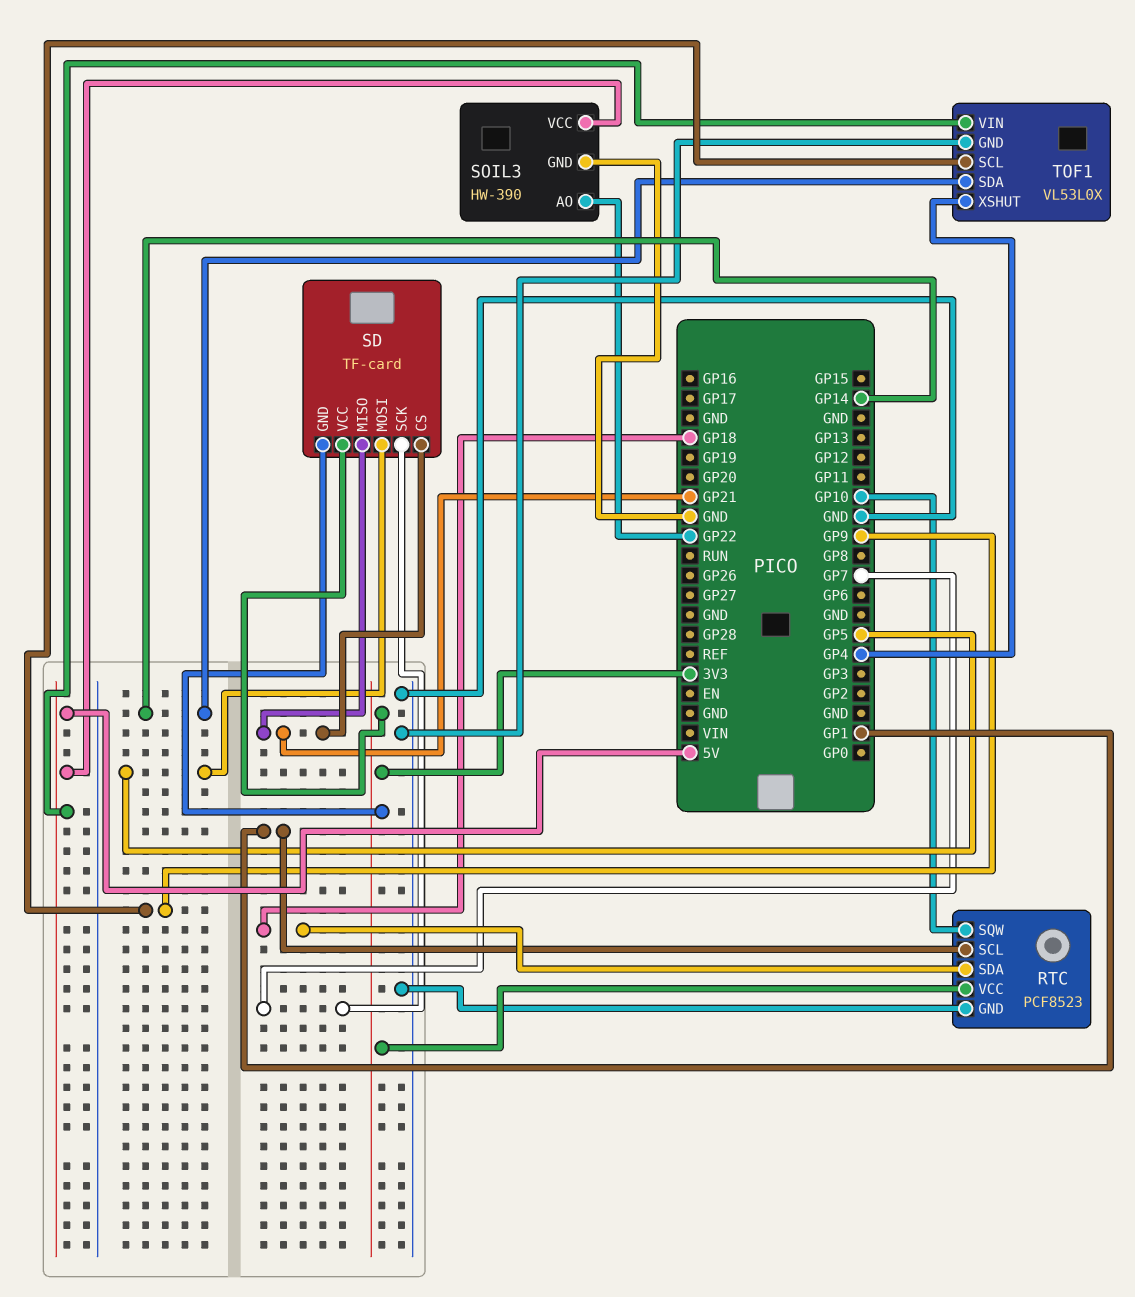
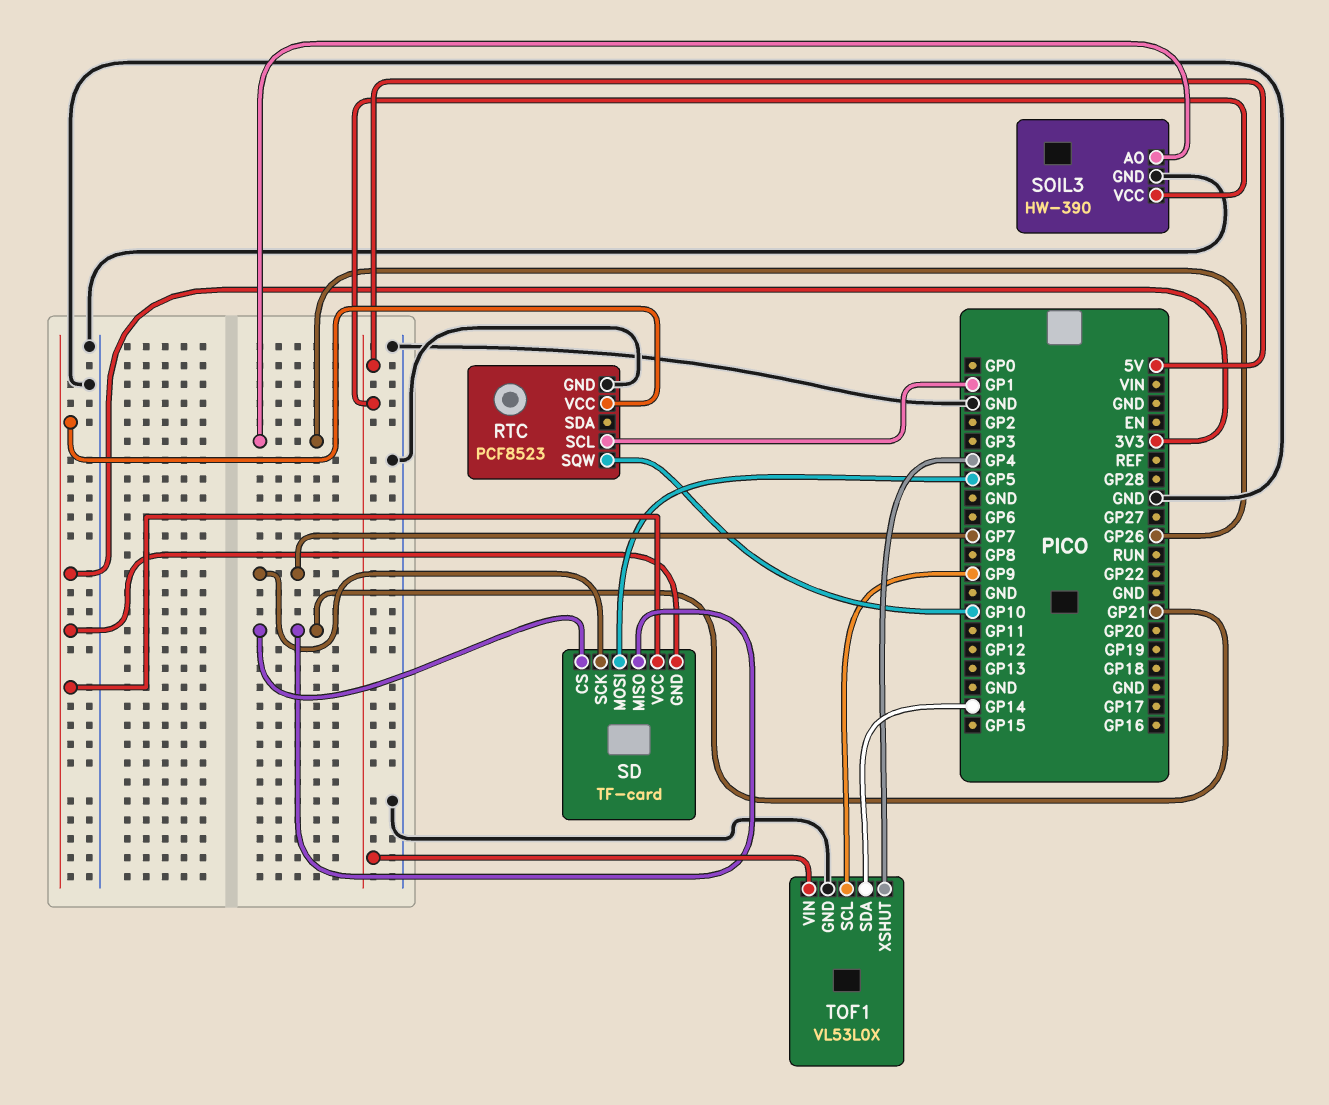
RTC pin SDA: GP18 -> none
SOIL3 pin AO: GP22 -> GP26

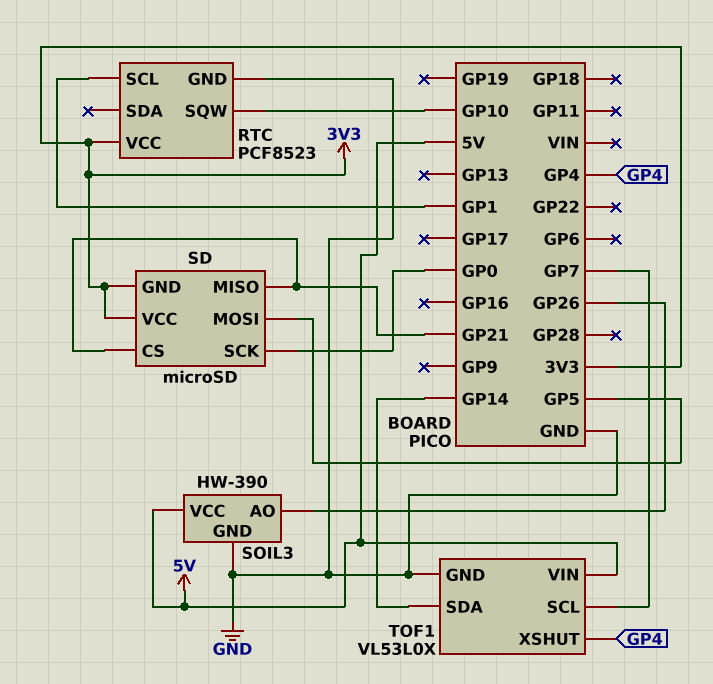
SD: TF-card -> microSD
SD pin SCK: GP7 -> GP0
TOF1 pin SCL: GP9 -> GP7

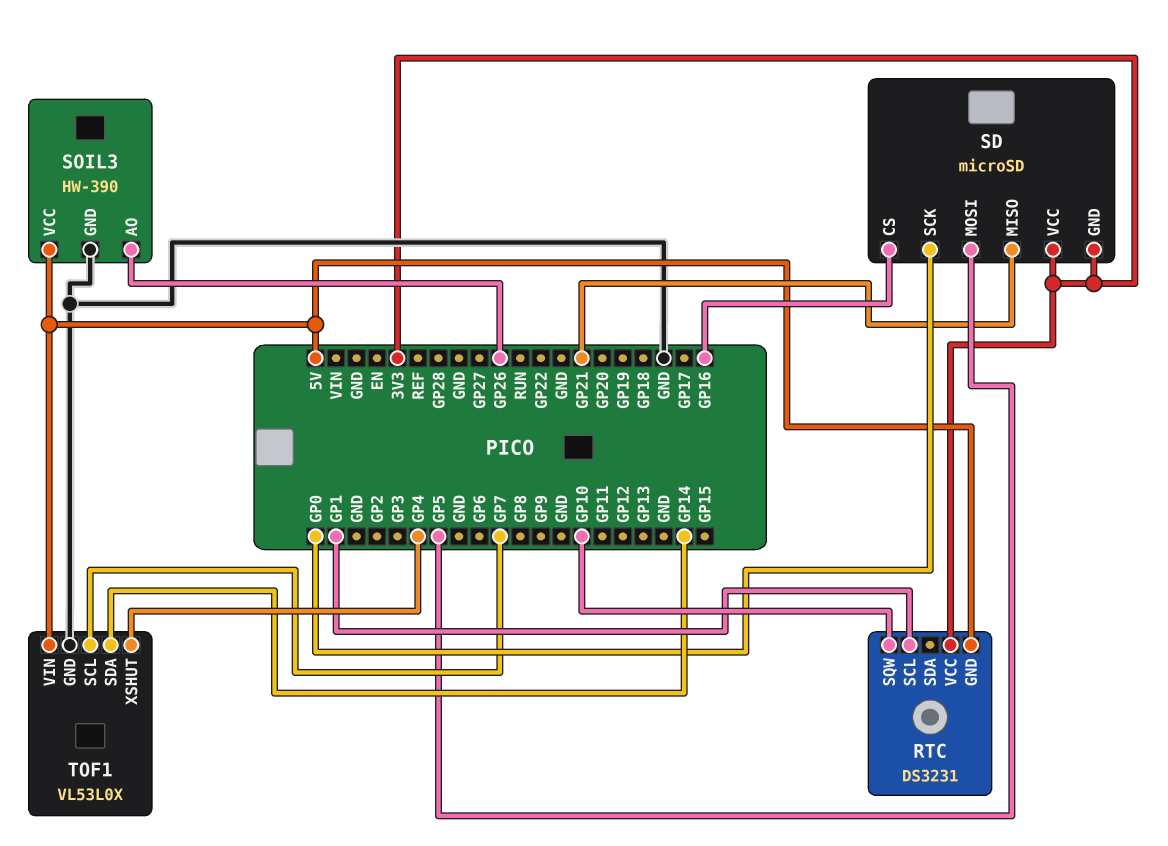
RTC: PCF8523 -> DS3231
RTC pin GND: GND -> 5V
SD pin CS: GP21 -> GP16

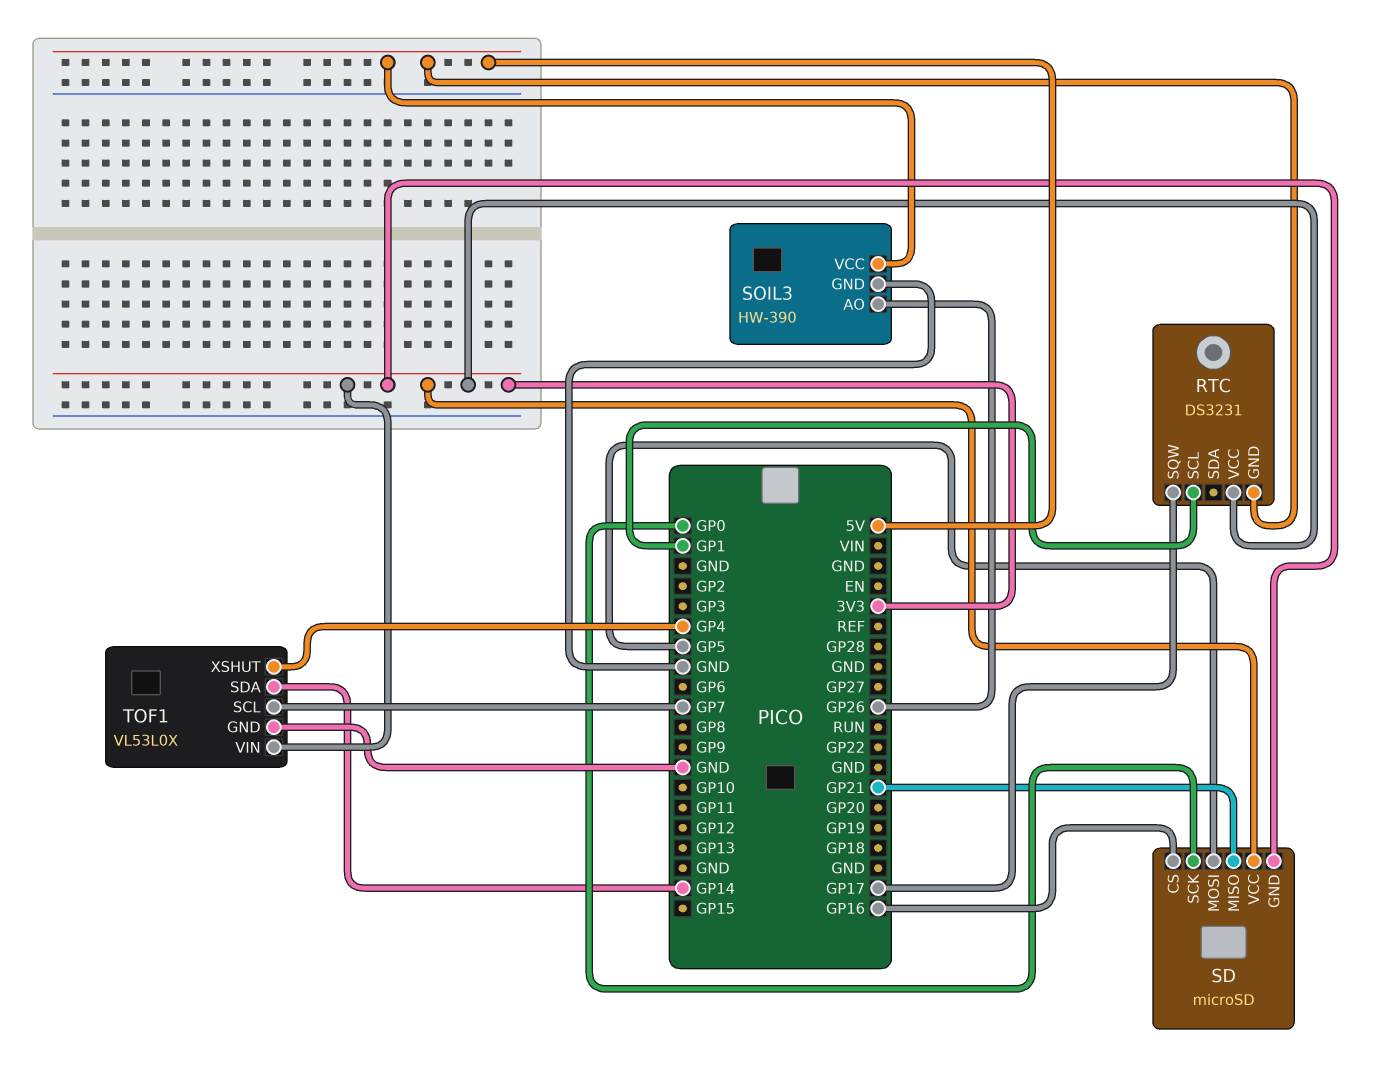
RTC pin SQW: GP10 -> GP17
TOF1 pin VIN: 5V -> 3V3

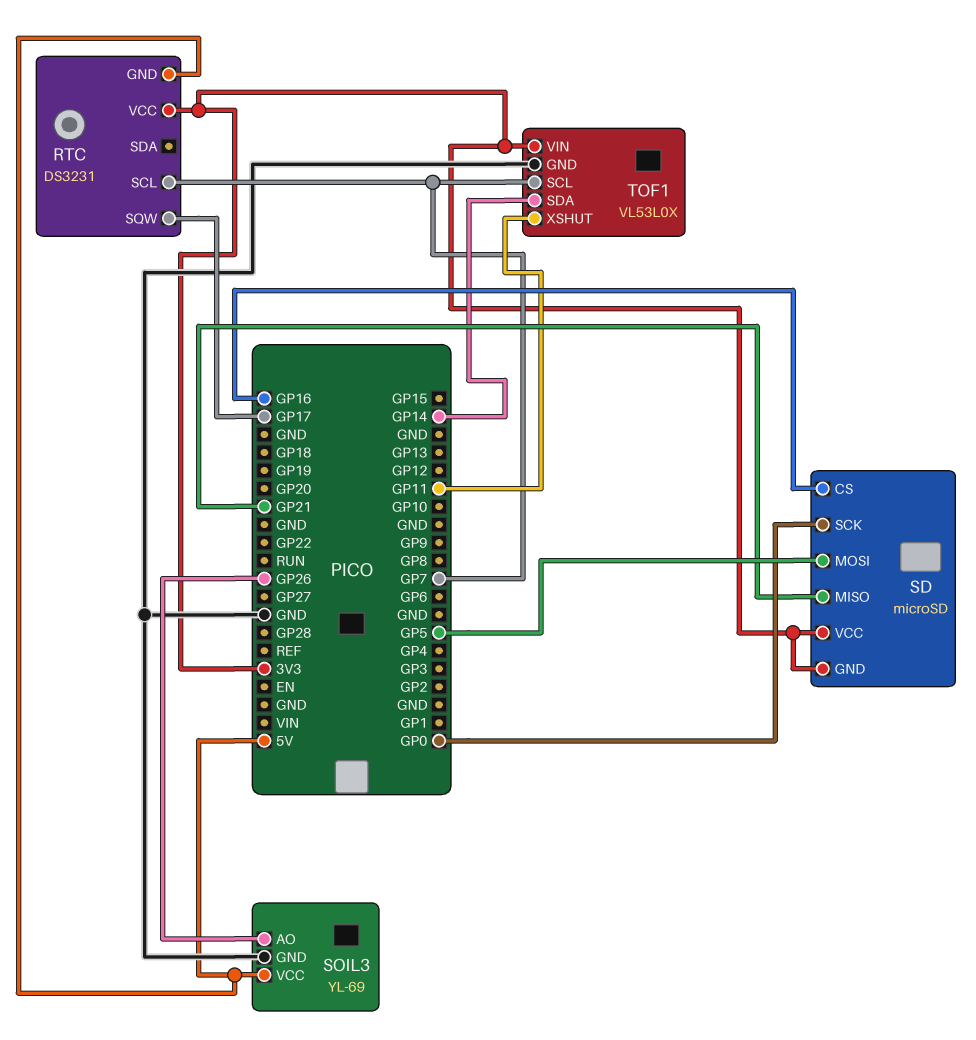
RTC pin SCL: GP1 -> GP7
SOIL3: HW-390 -> YL-69
TOF1 pin XSHUT: GP4 -> GP11

